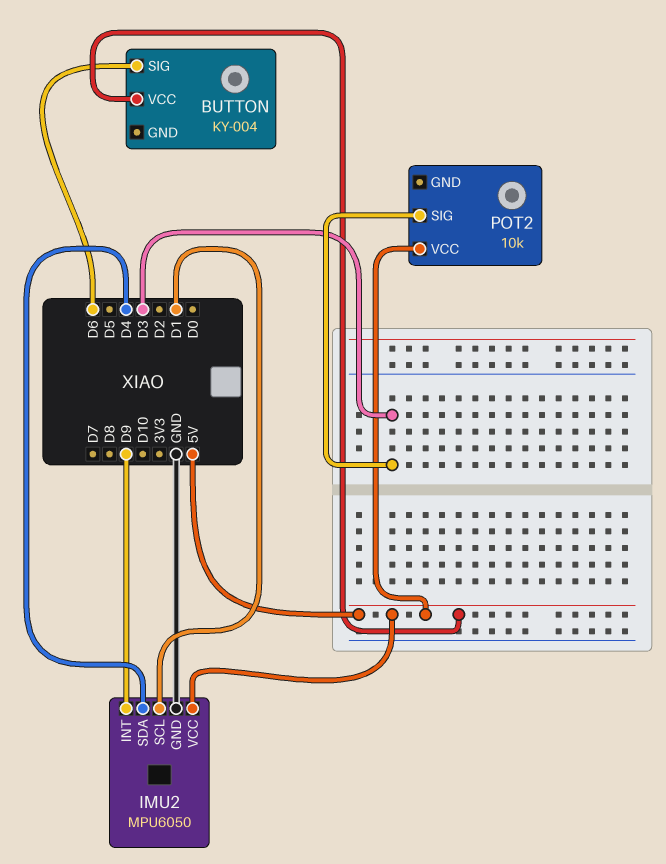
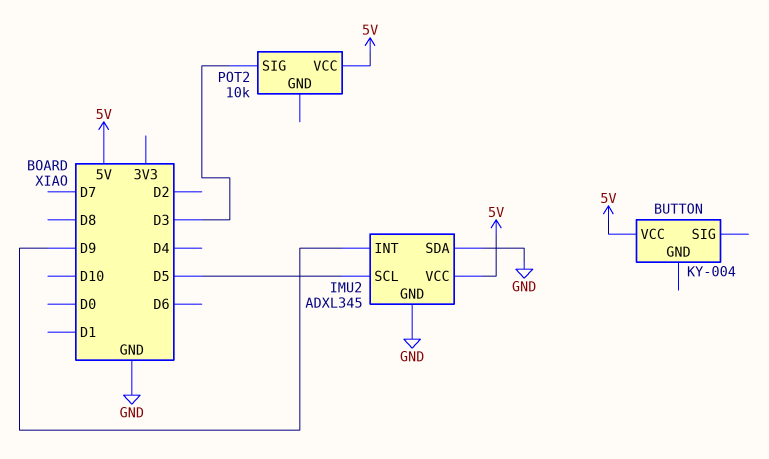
BUTTON pin SIG: D6 -> none
IMU2: MPU6050 -> ADXL345
IMU2 pin SCL: D1 -> D5
IMU2 pin SDA: D4 -> GND

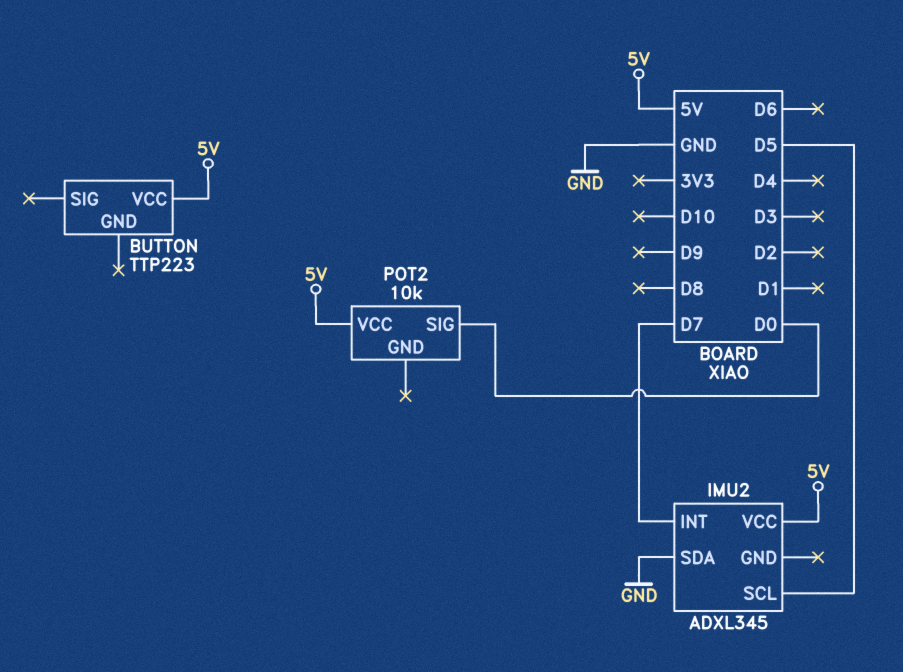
BUTTON: KY-004 -> TTP223
IMU2 pin GND: GND -> none
IMU2 pin INT: D9 -> D7
POT2 pin SIG: D3 -> D0

